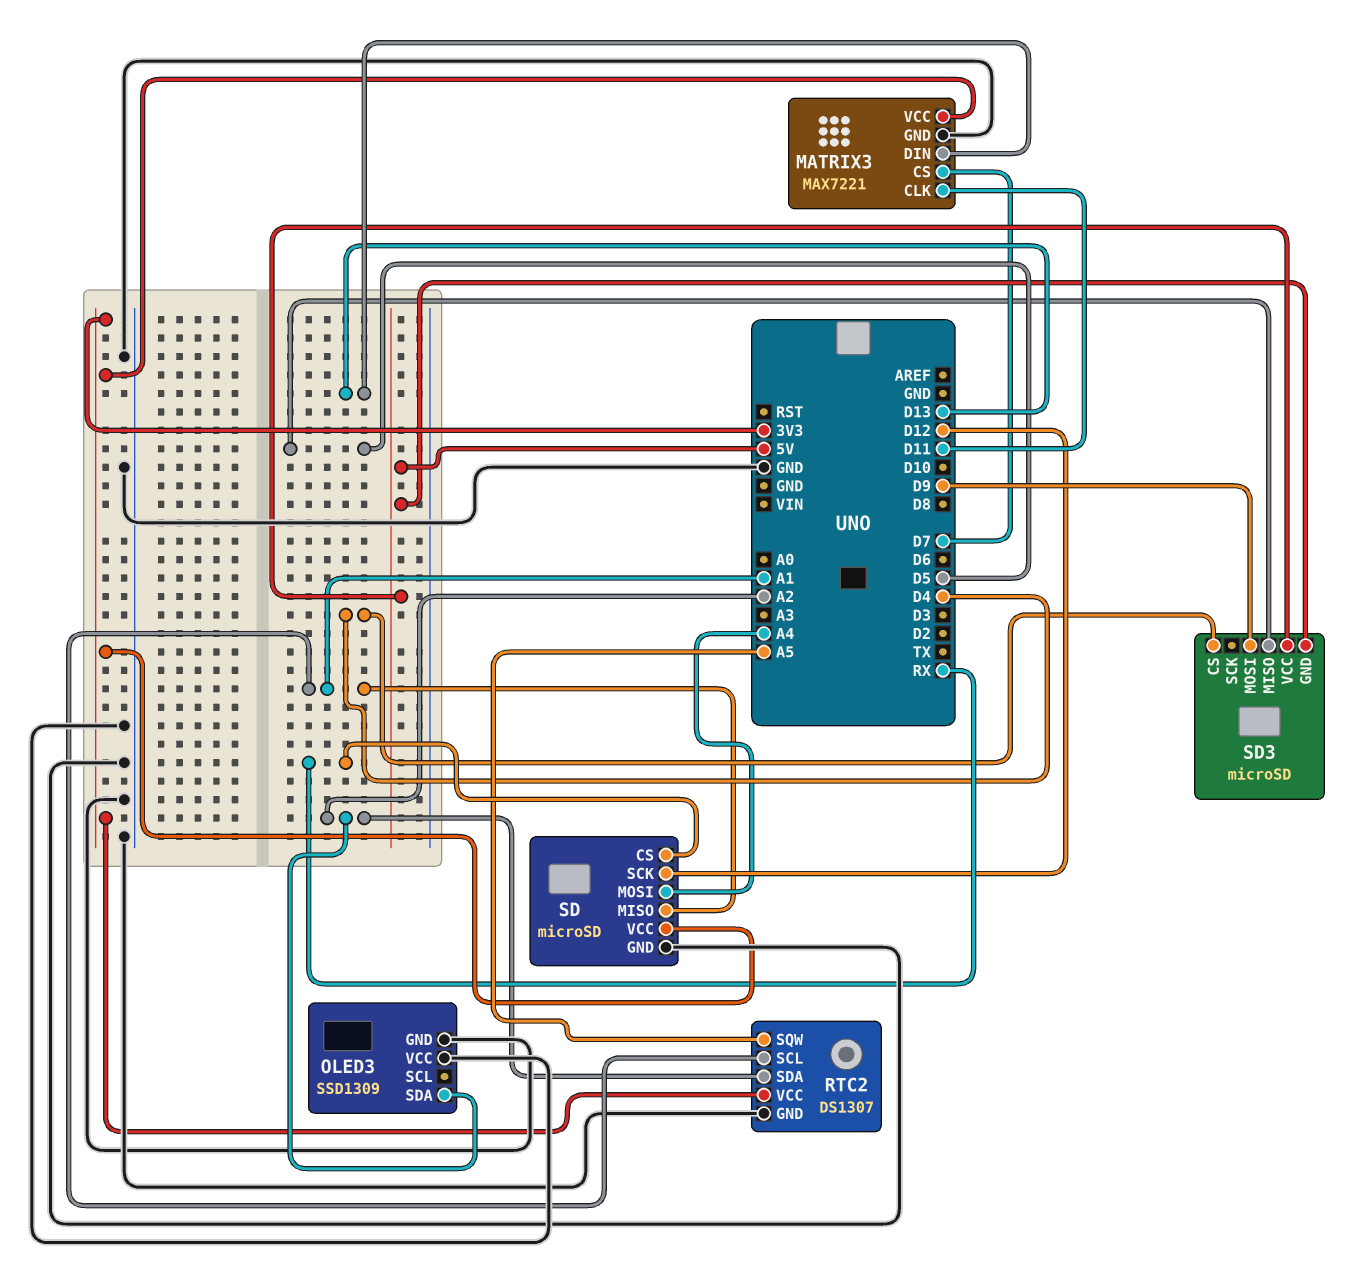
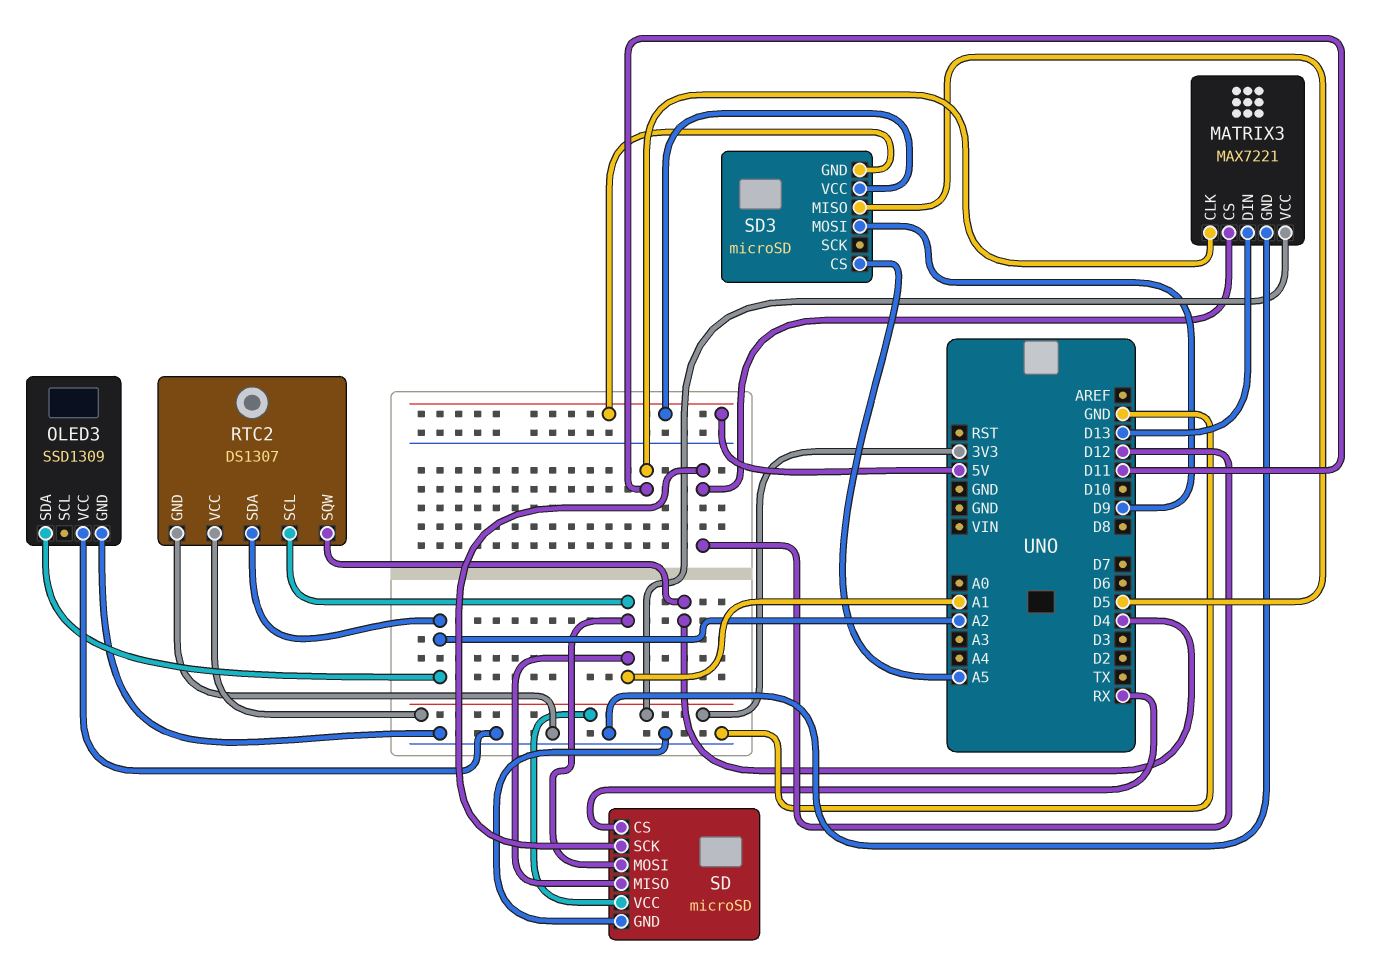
MATRIX3 pin CS: D7 -> D12
RTC2 pin SQW: A5 -> D4
SD pin MOSI: A4 -> A1
SD3 pin CS: D4 -> A5

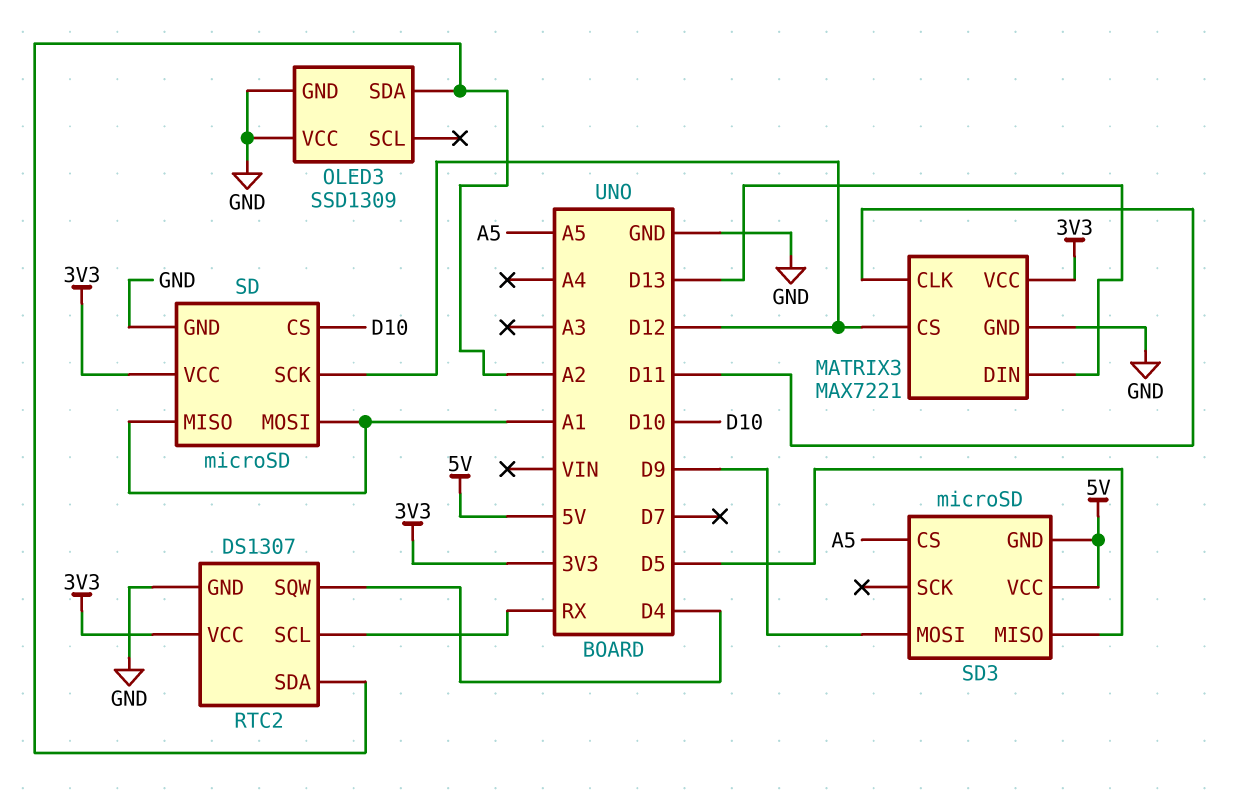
RTC2 pin SCL: A1 -> RX
SD pin CS: RX -> D10

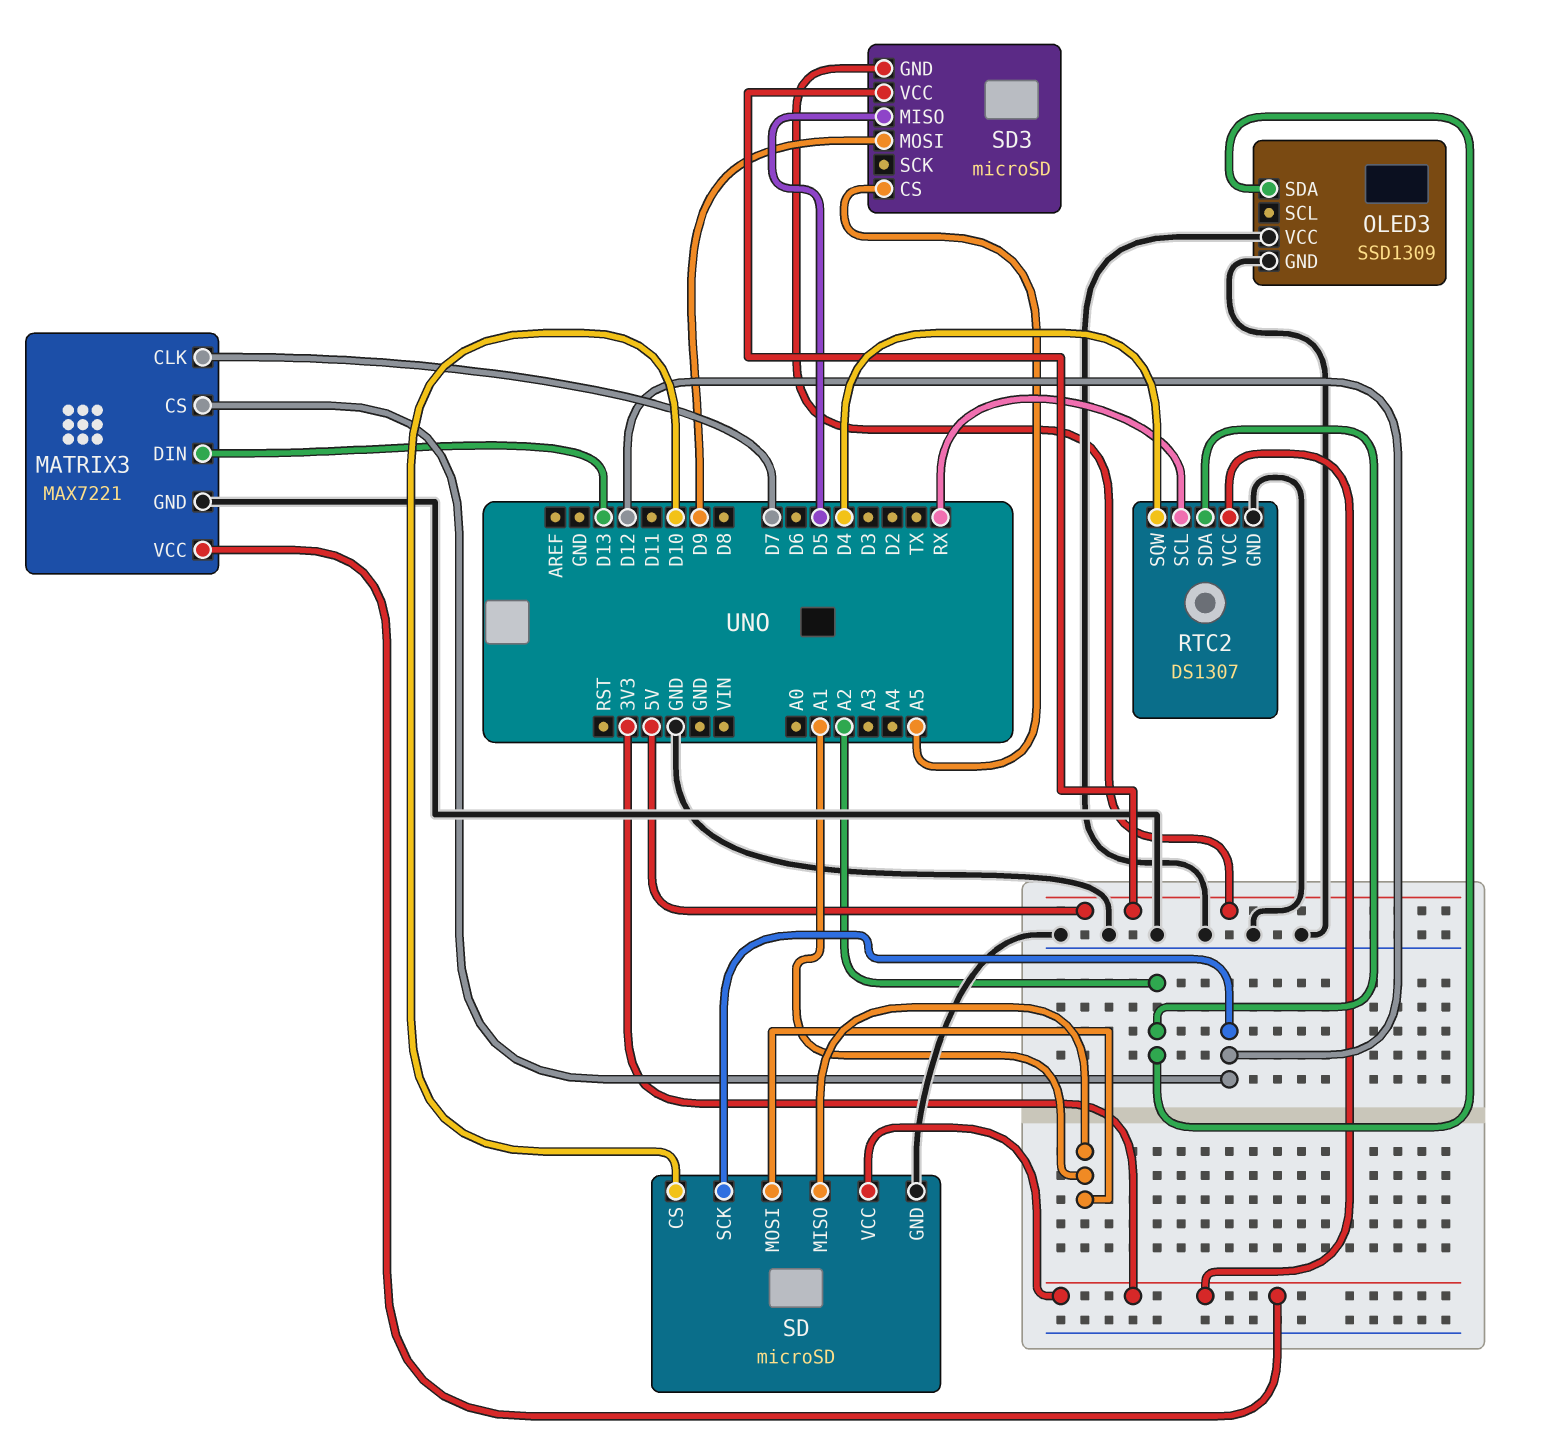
MATRIX3 pin CLK: D11 -> D7

